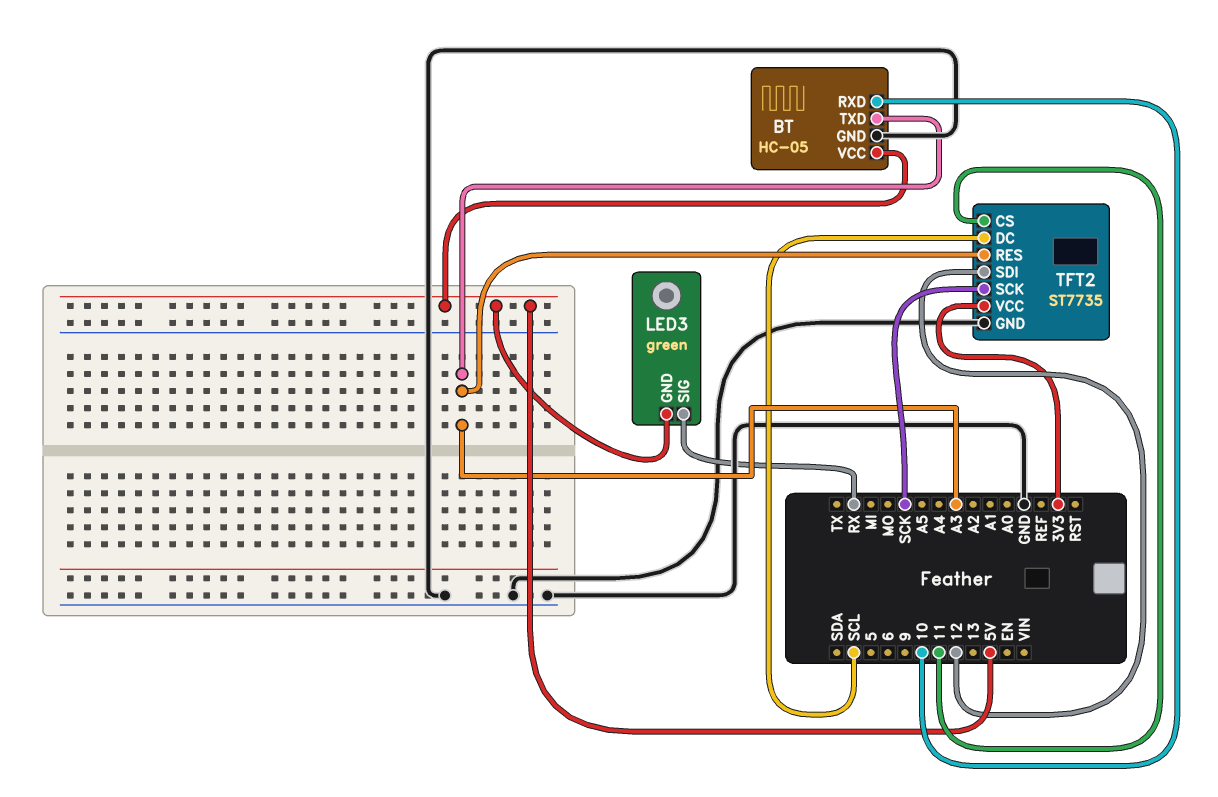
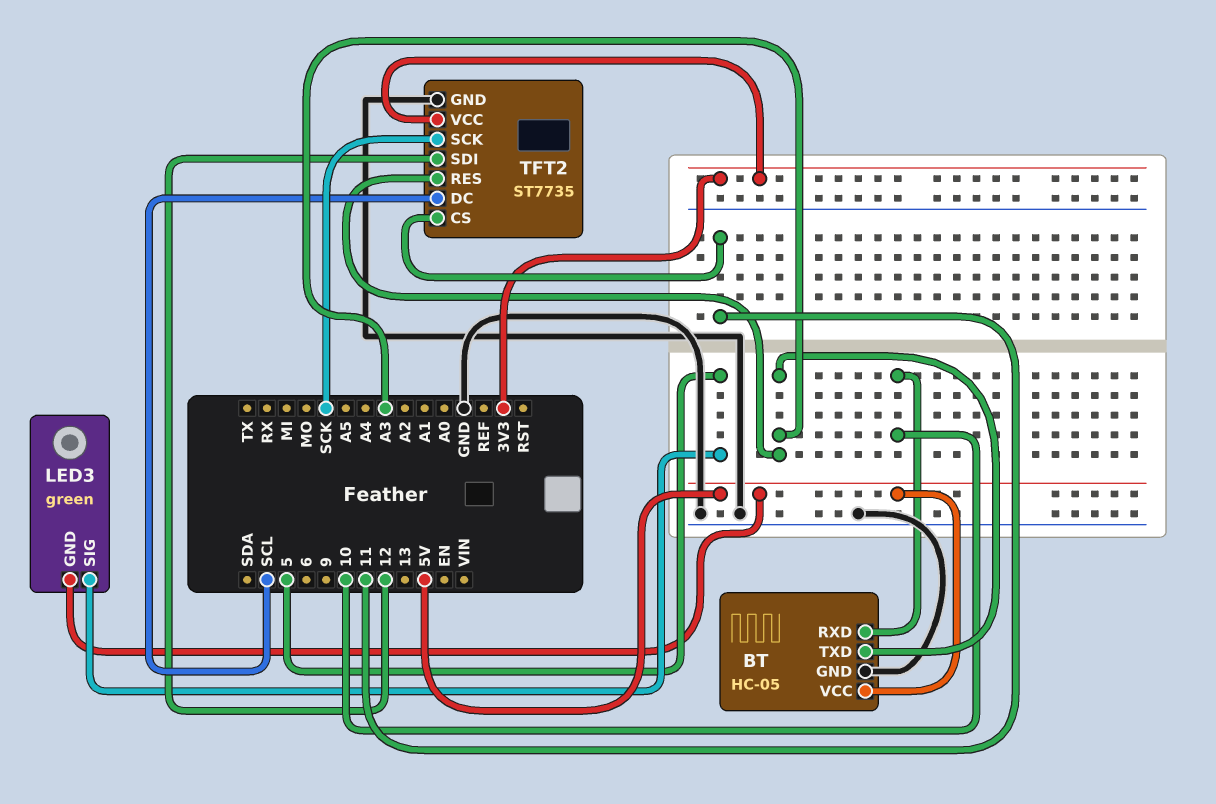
LED3 pin SIG: RX -> 5

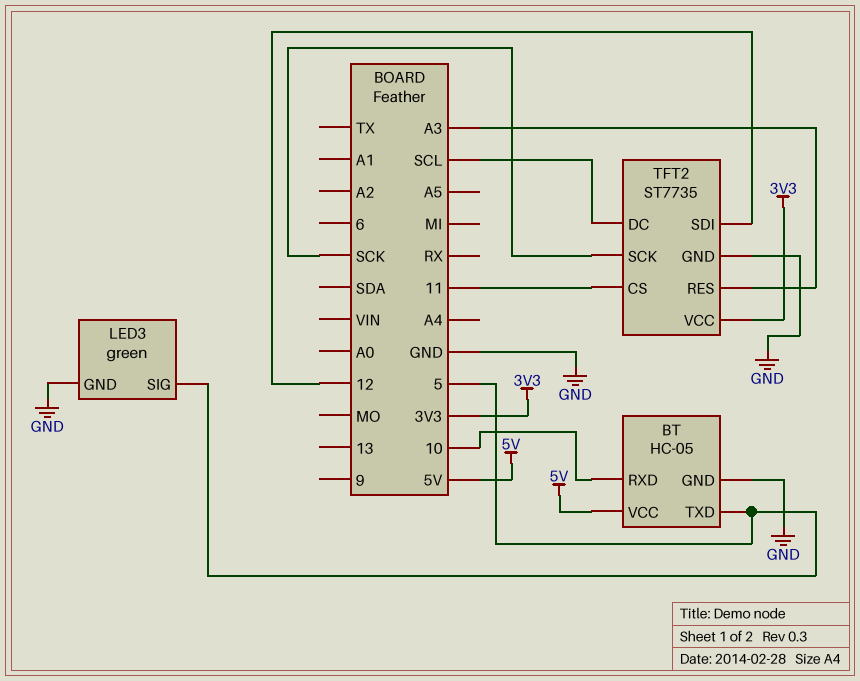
BT pin TXD: A3 -> 5
LED3 pin GND: 5V -> GND

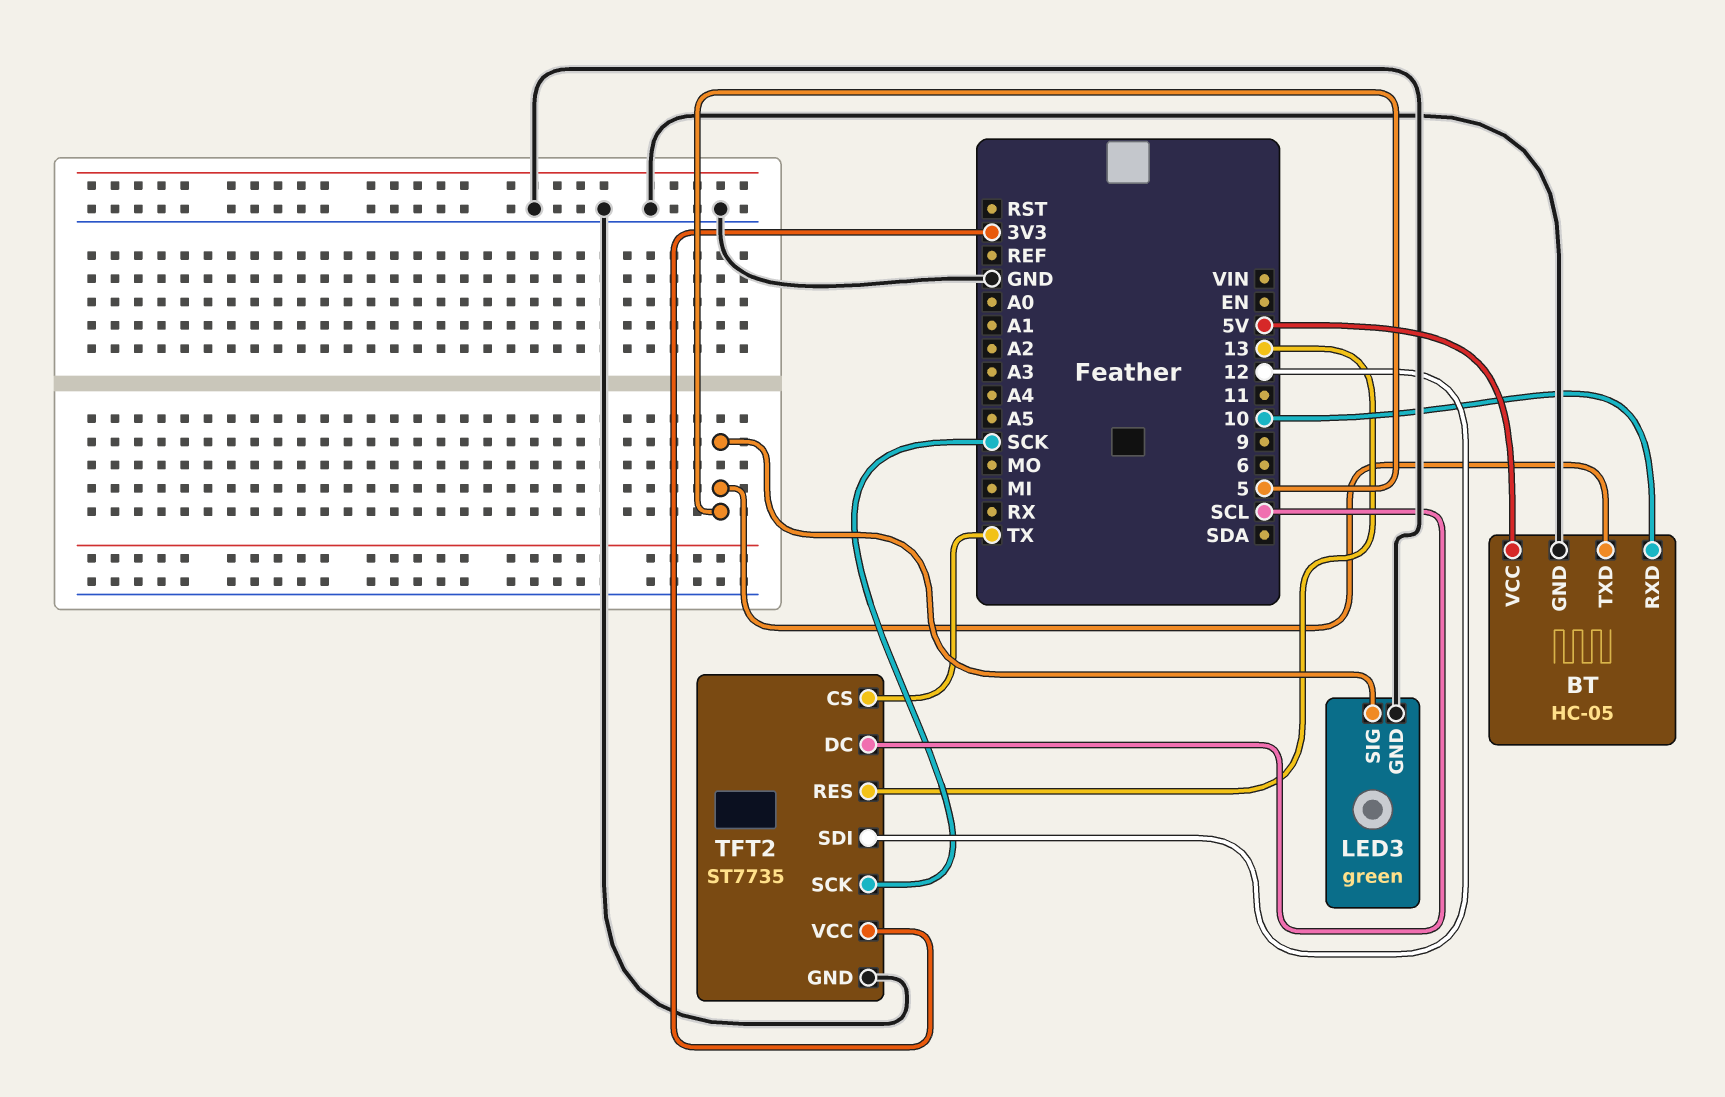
TFT2 pin CS: 11 -> TX
TFT2 pin RES: A3 -> 13

